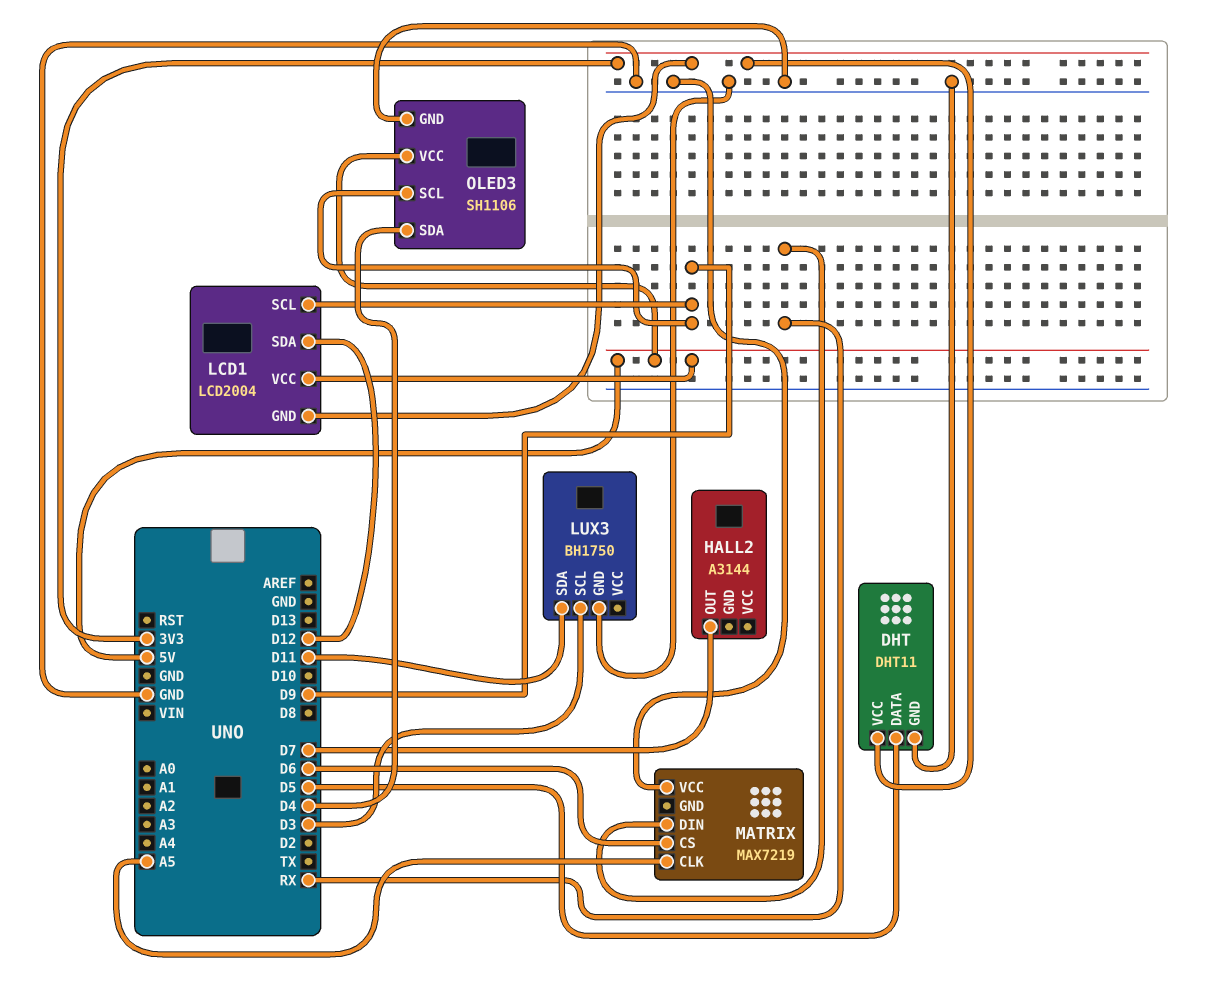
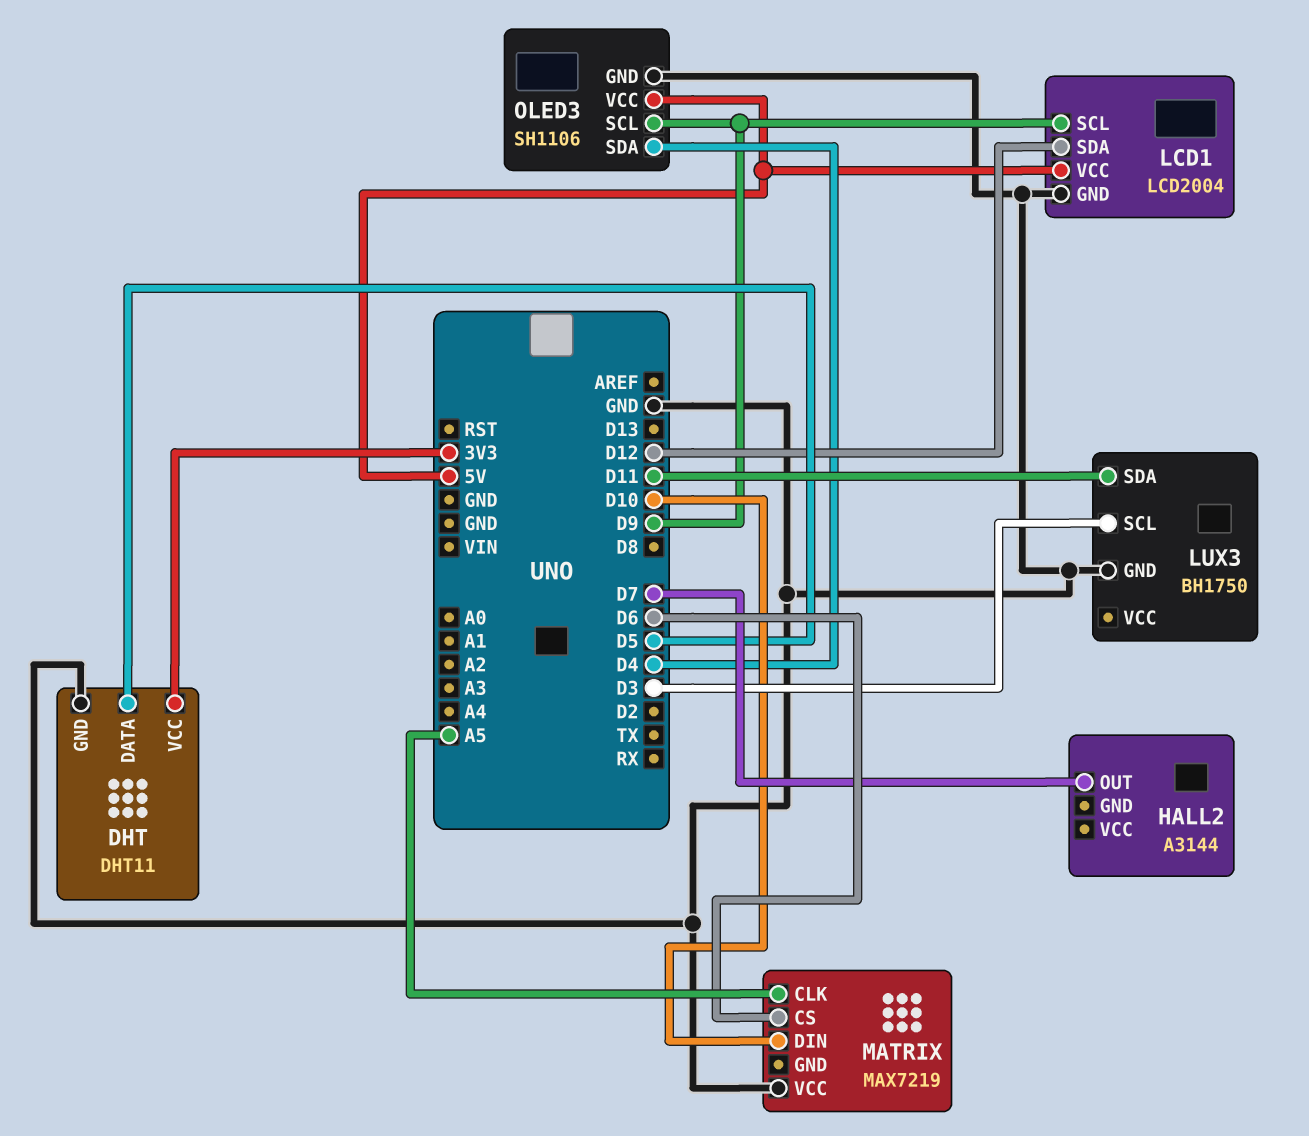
LCD1 pin GND: 3V3 -> GND
MATRIX pin DIN: RX -> D10

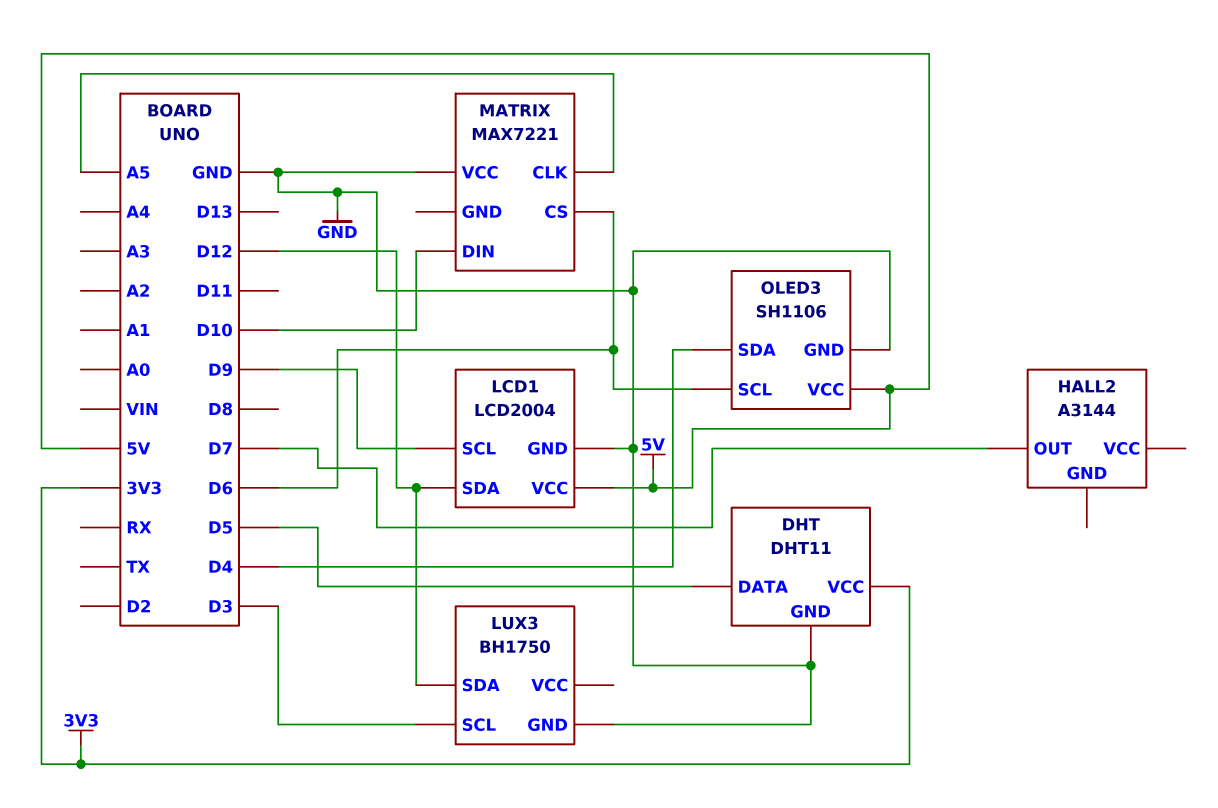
LUX3 pin SDA: D11 -> D12
MATRIX: MAX7219 -> MAX7221
OLED3 pin SCL: D9 -> D6

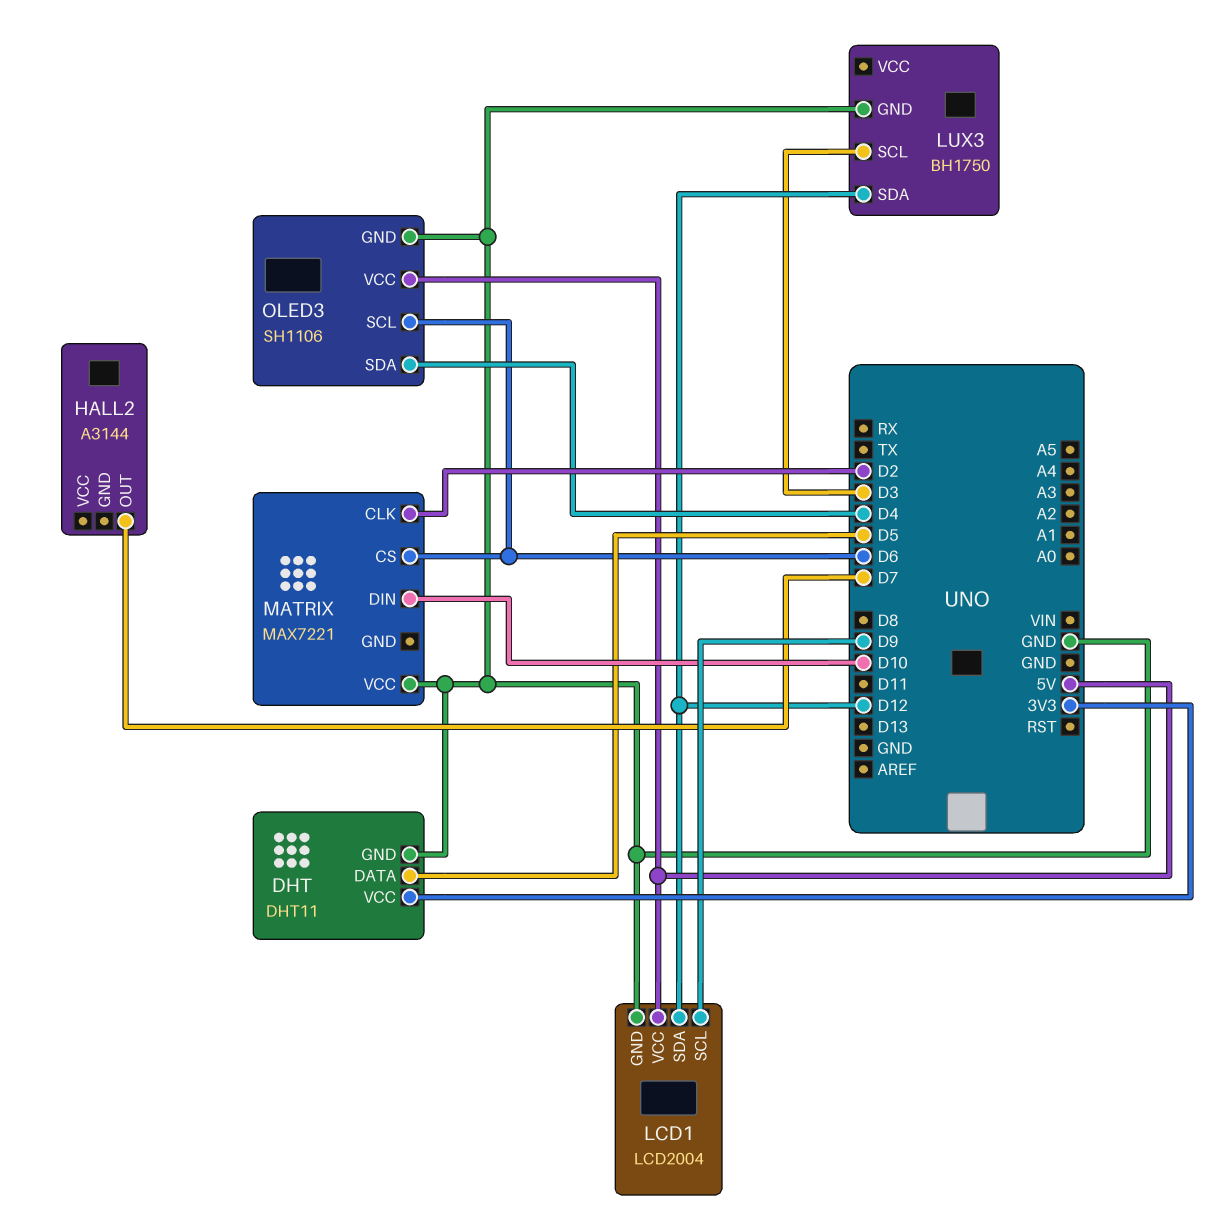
MATRIX pin CLK: A5 -> D2

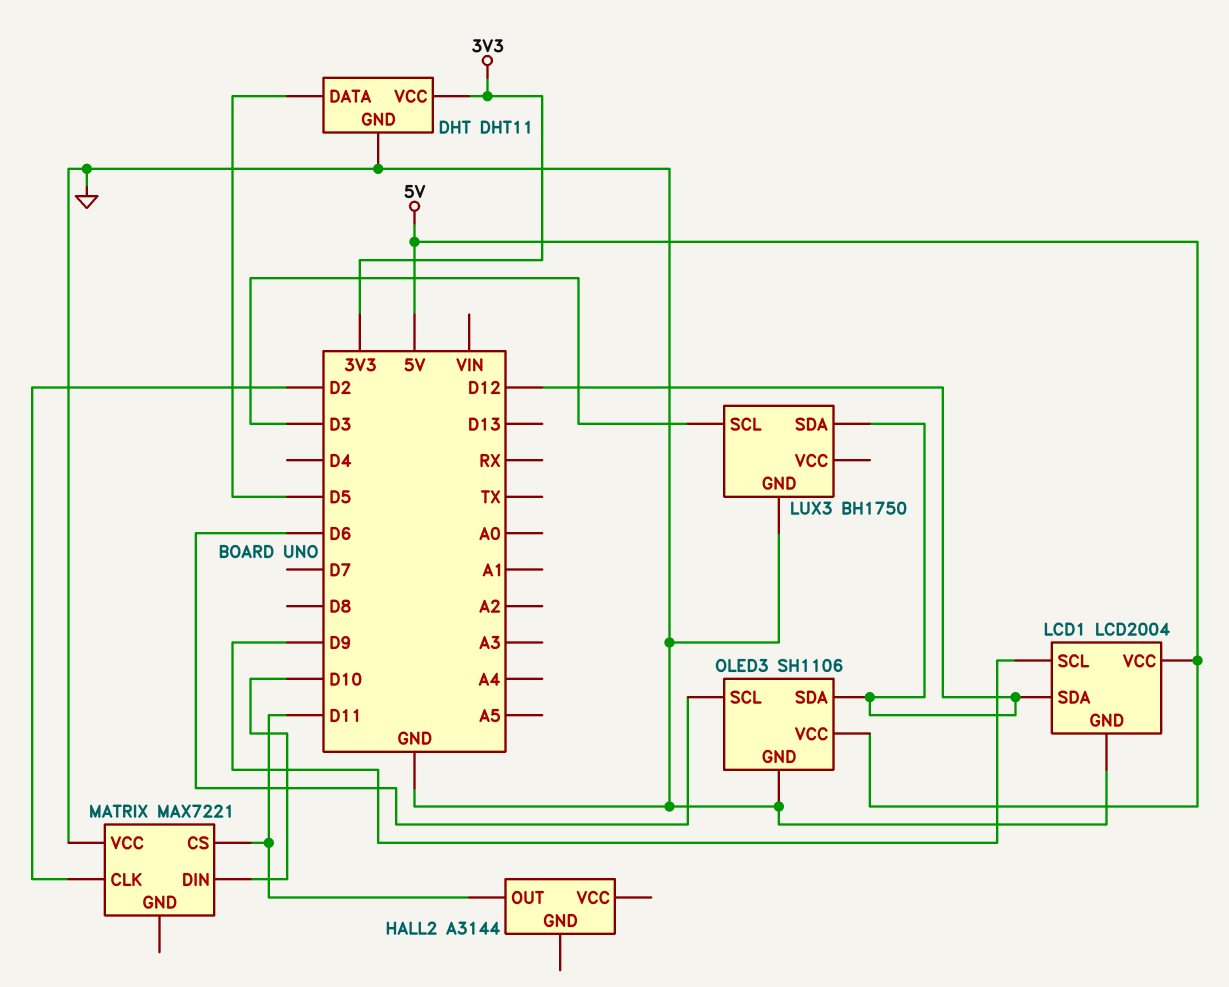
HALL2 pin OUT: D7 -> D11
MATRIX pin CS: D6 -> D11
OLED3 pin SDA: D4 -> D12

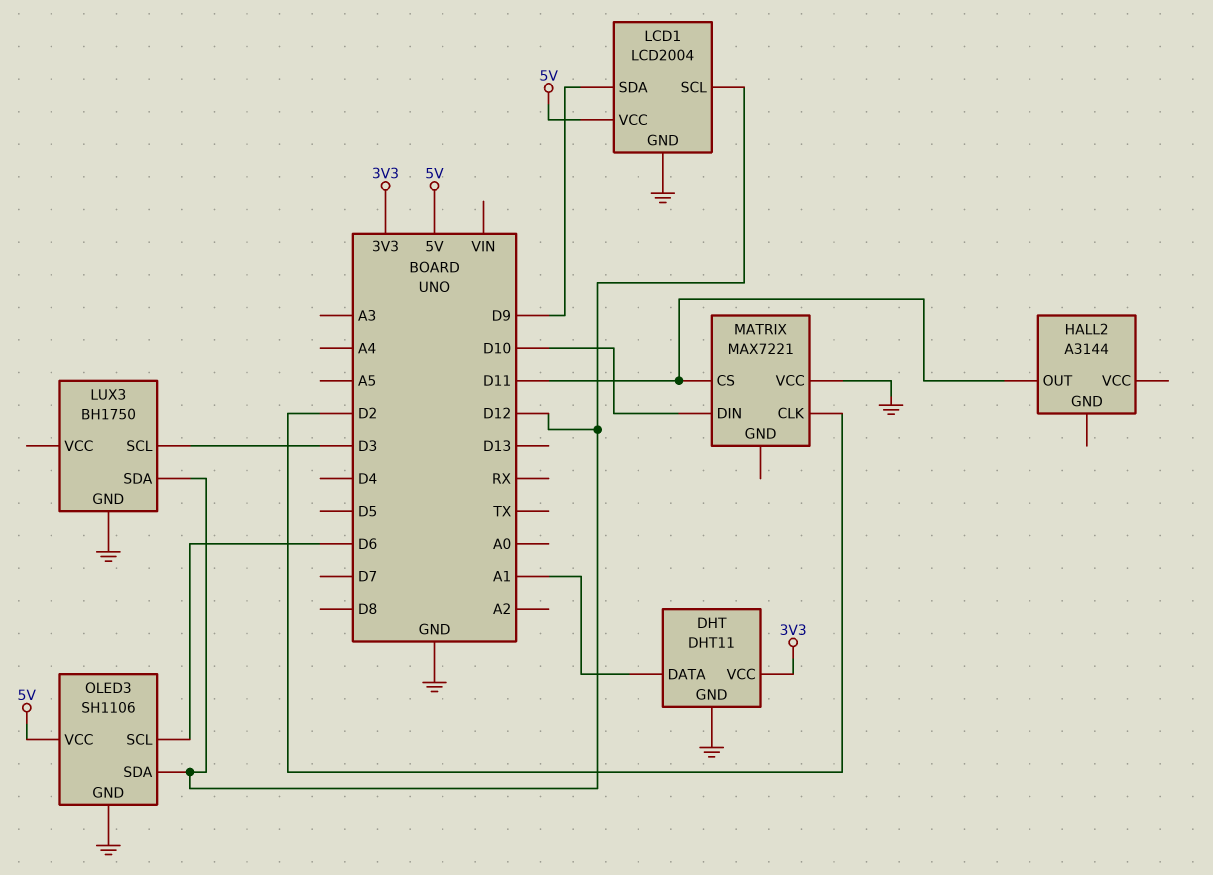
DHT pin DATA: D5 -> A1
LCD1 pin SCL: D9 -> D12
LCD1 pin SDA: D12 -> D9

